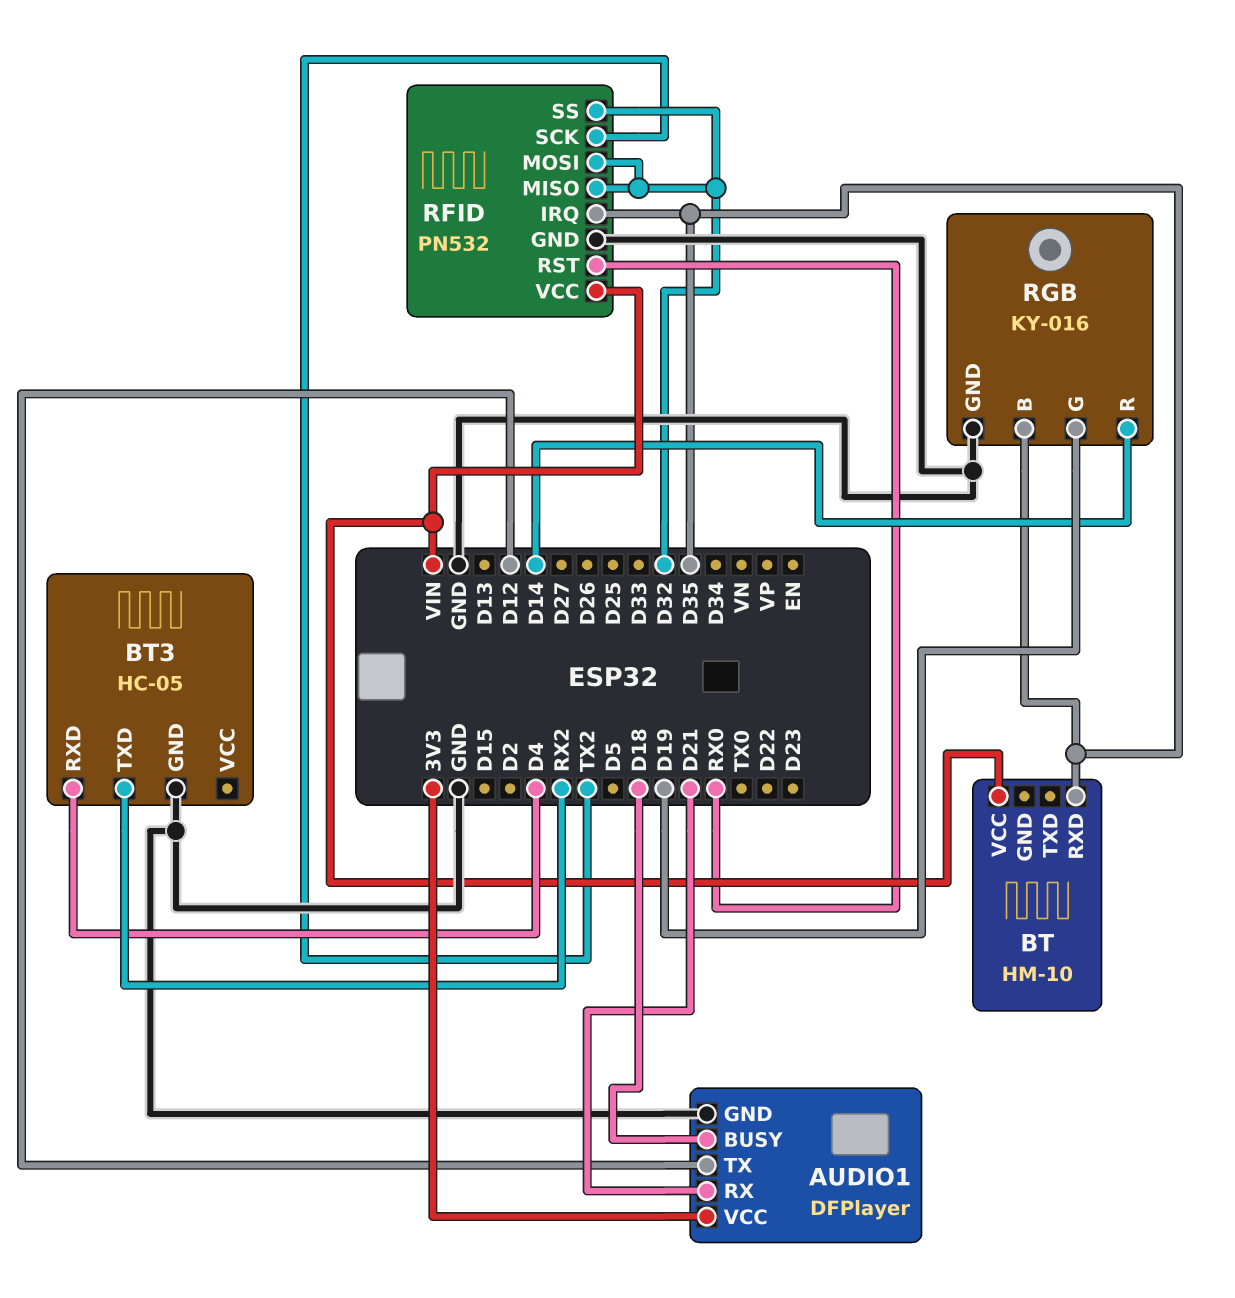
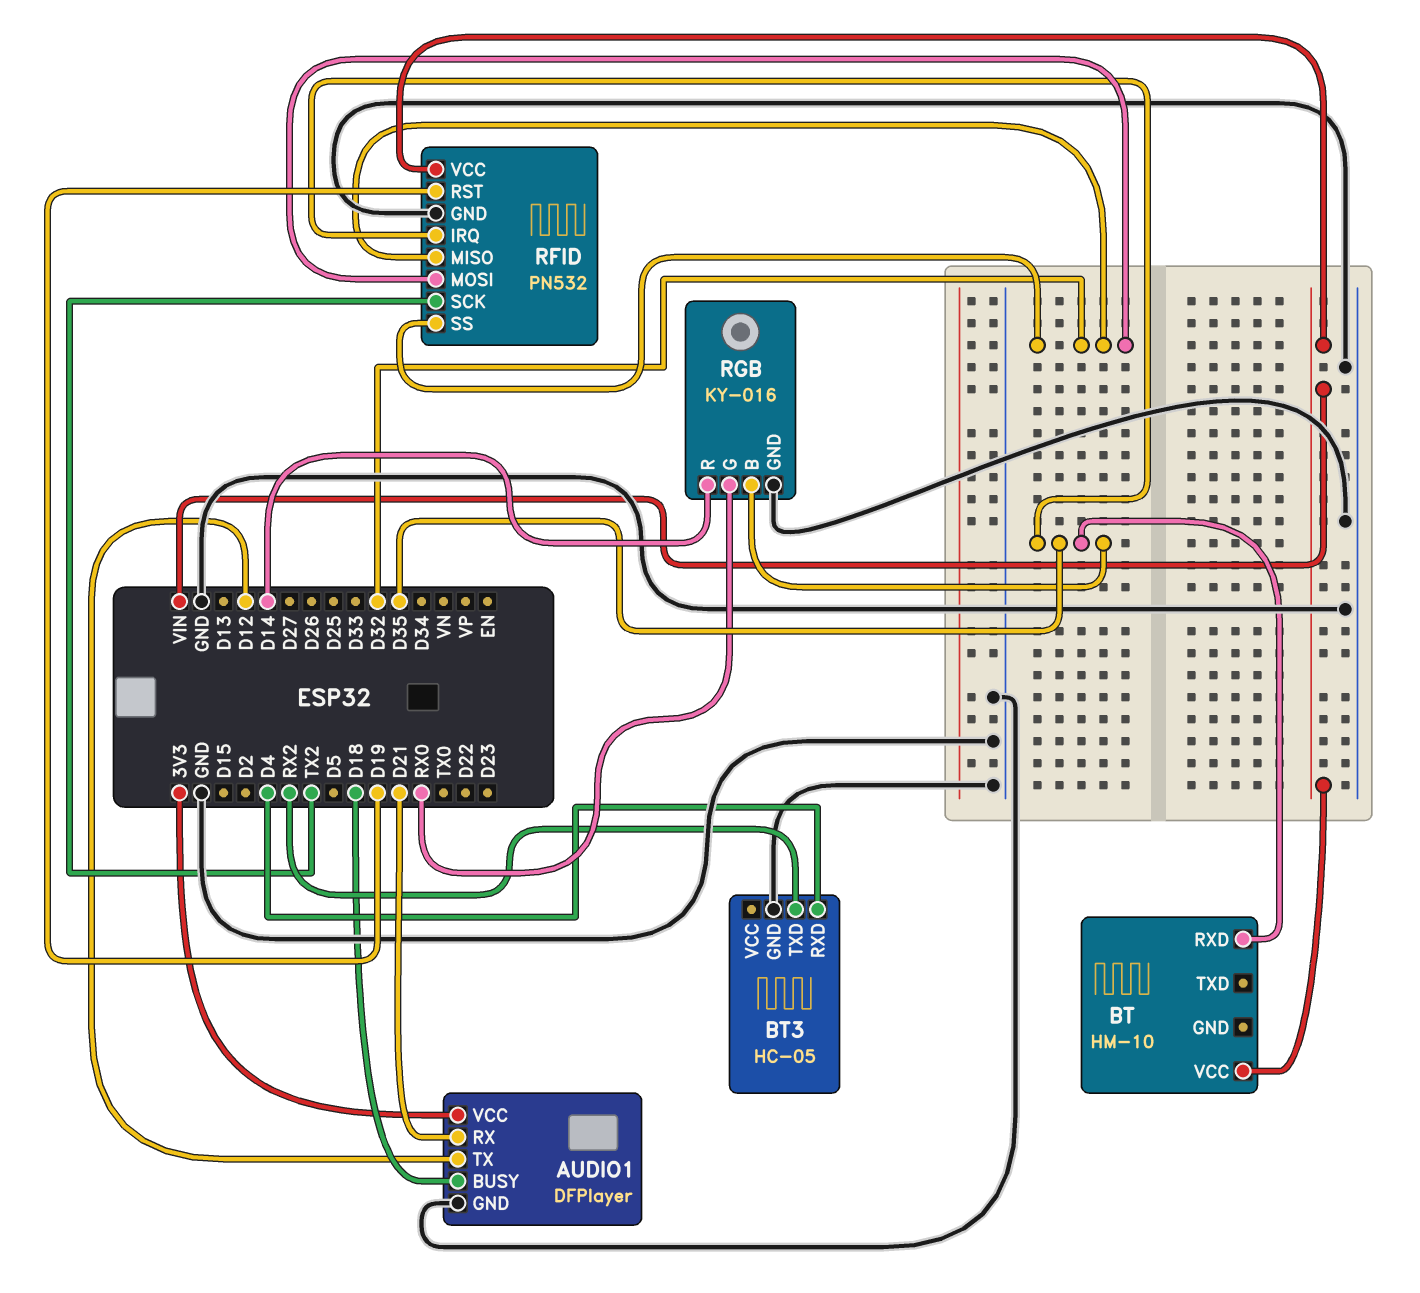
RFID pin RST: RX0 -> D19
RGB pin G: D19 -> RX0

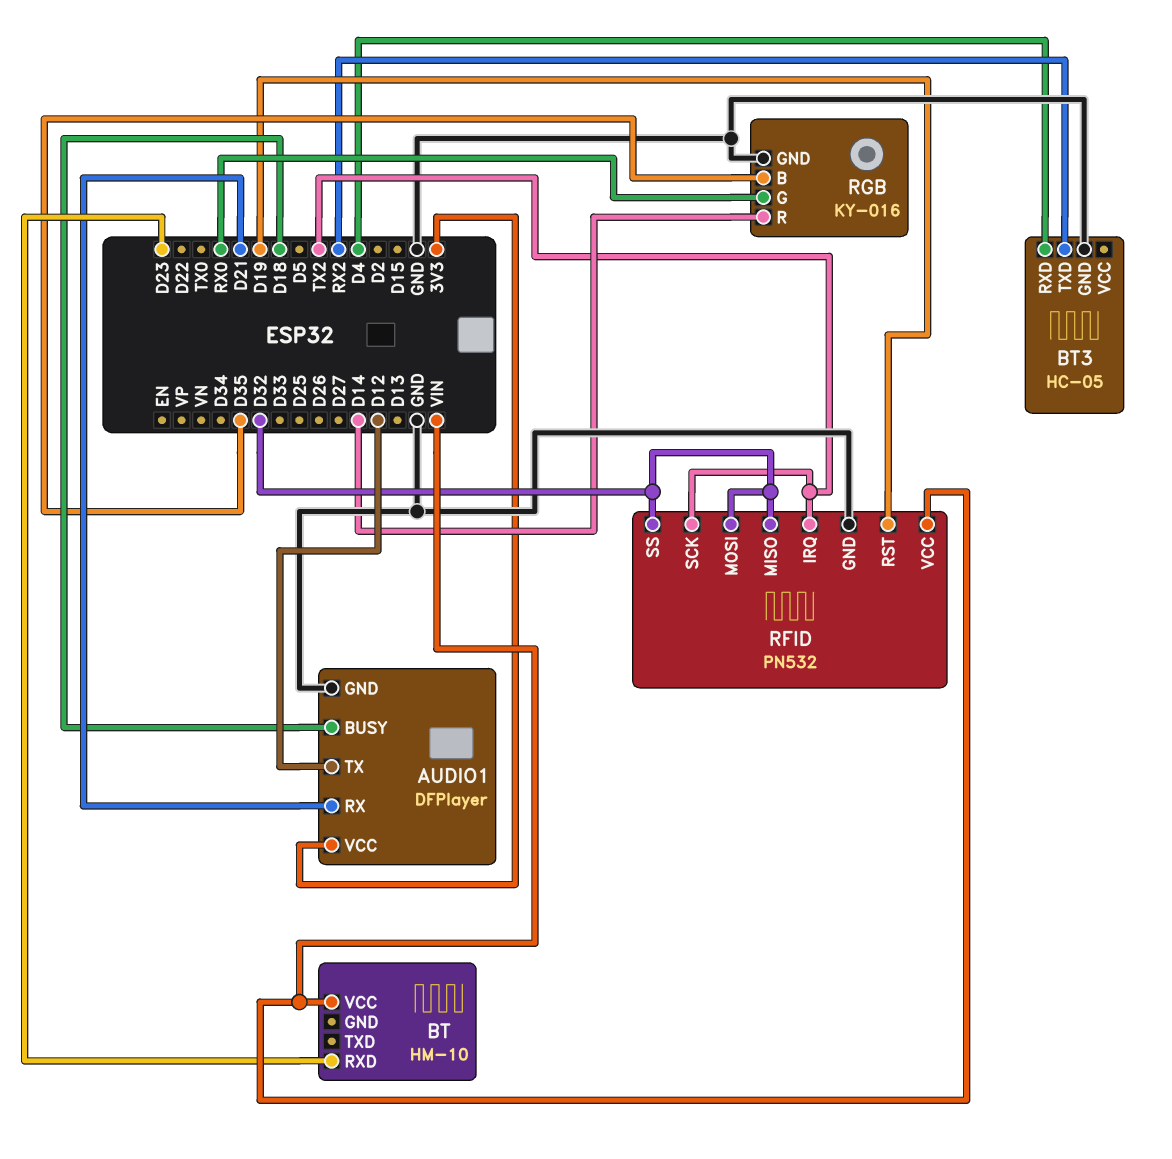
BT pin RXD: D35 -> D23
RFID pin IRQ: D35 -> TX2

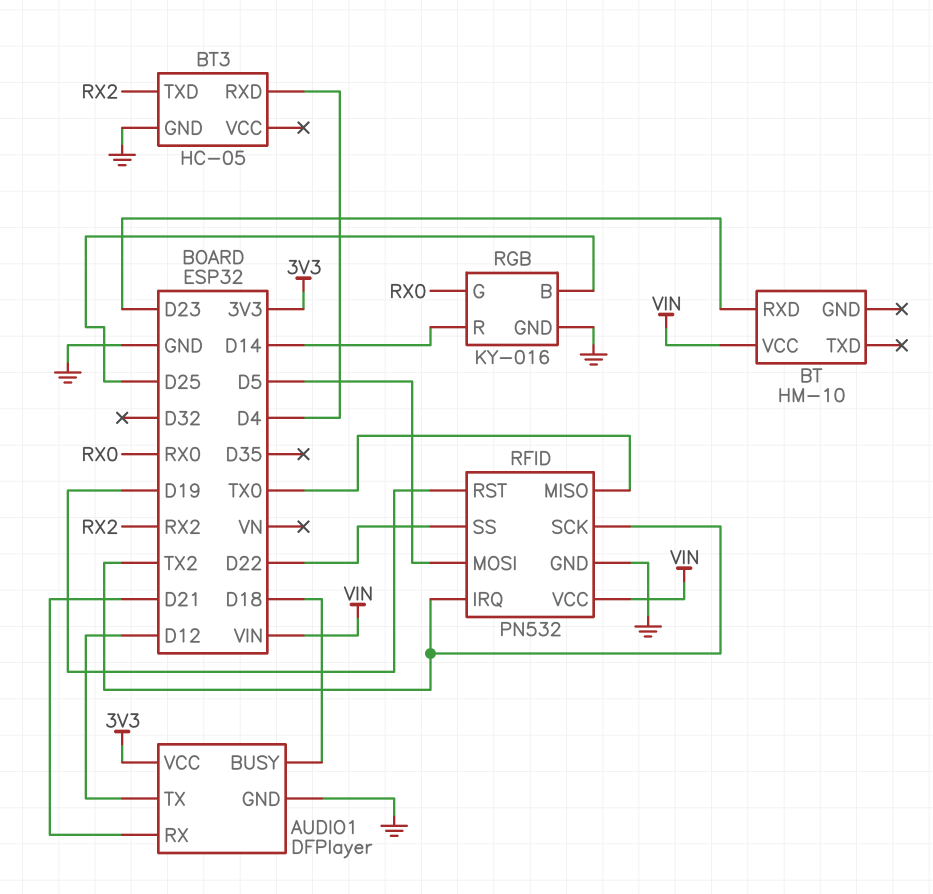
RFID pin MISO: D32 -> TX0
RFID pin MOSI: D32 -> D5
RFID pin SS: D32 -> D22
RGB pin B: D35 -> D25

